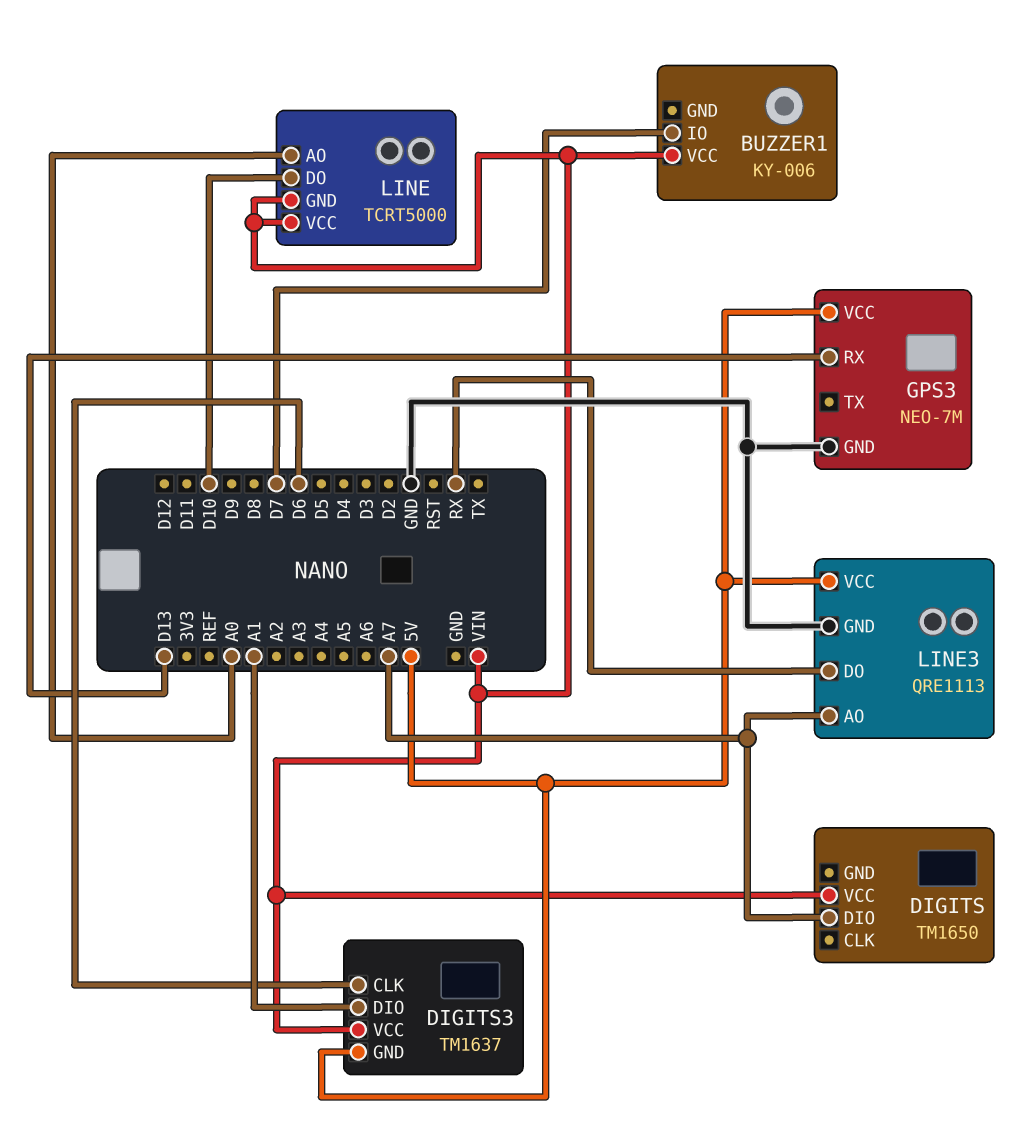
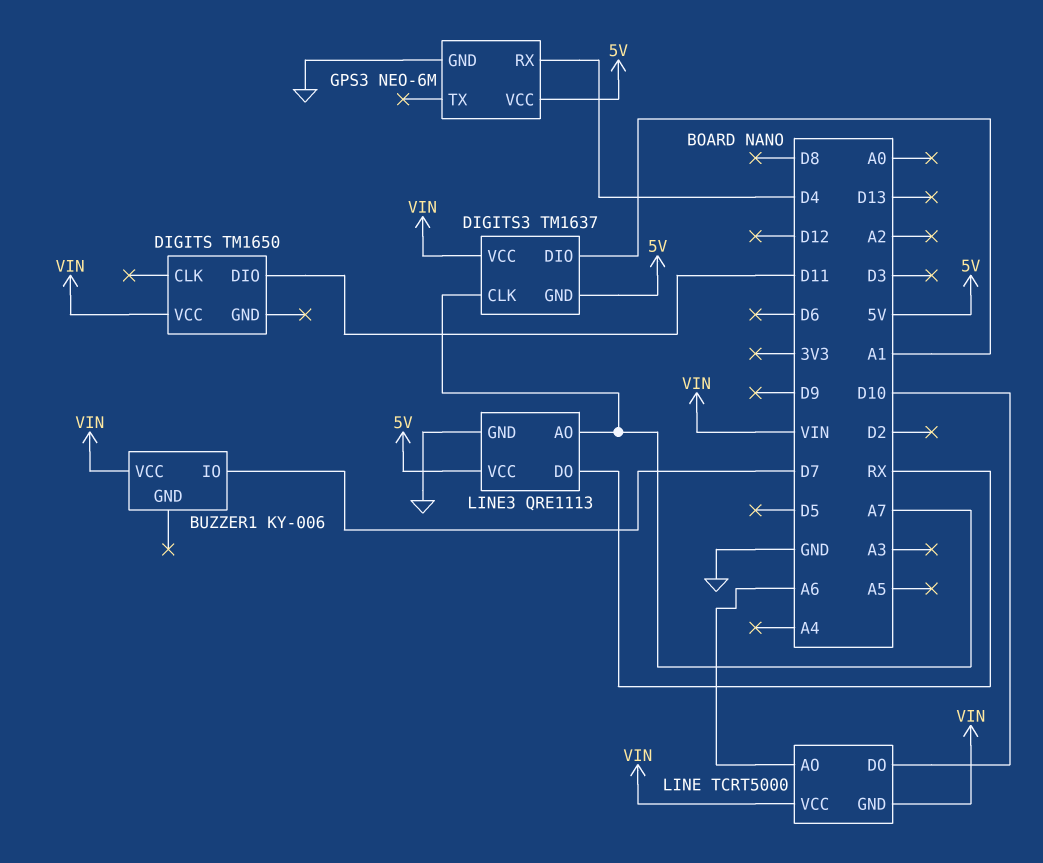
DIGITS pin DIO: A7 -> D11
DIGITS3 pin CLK: D6 -> A7
GPS3: NEO-7M -> NEO-6M
GPS3 pin RX: D13 -> D4
LINE pin AO: A0 -> A6

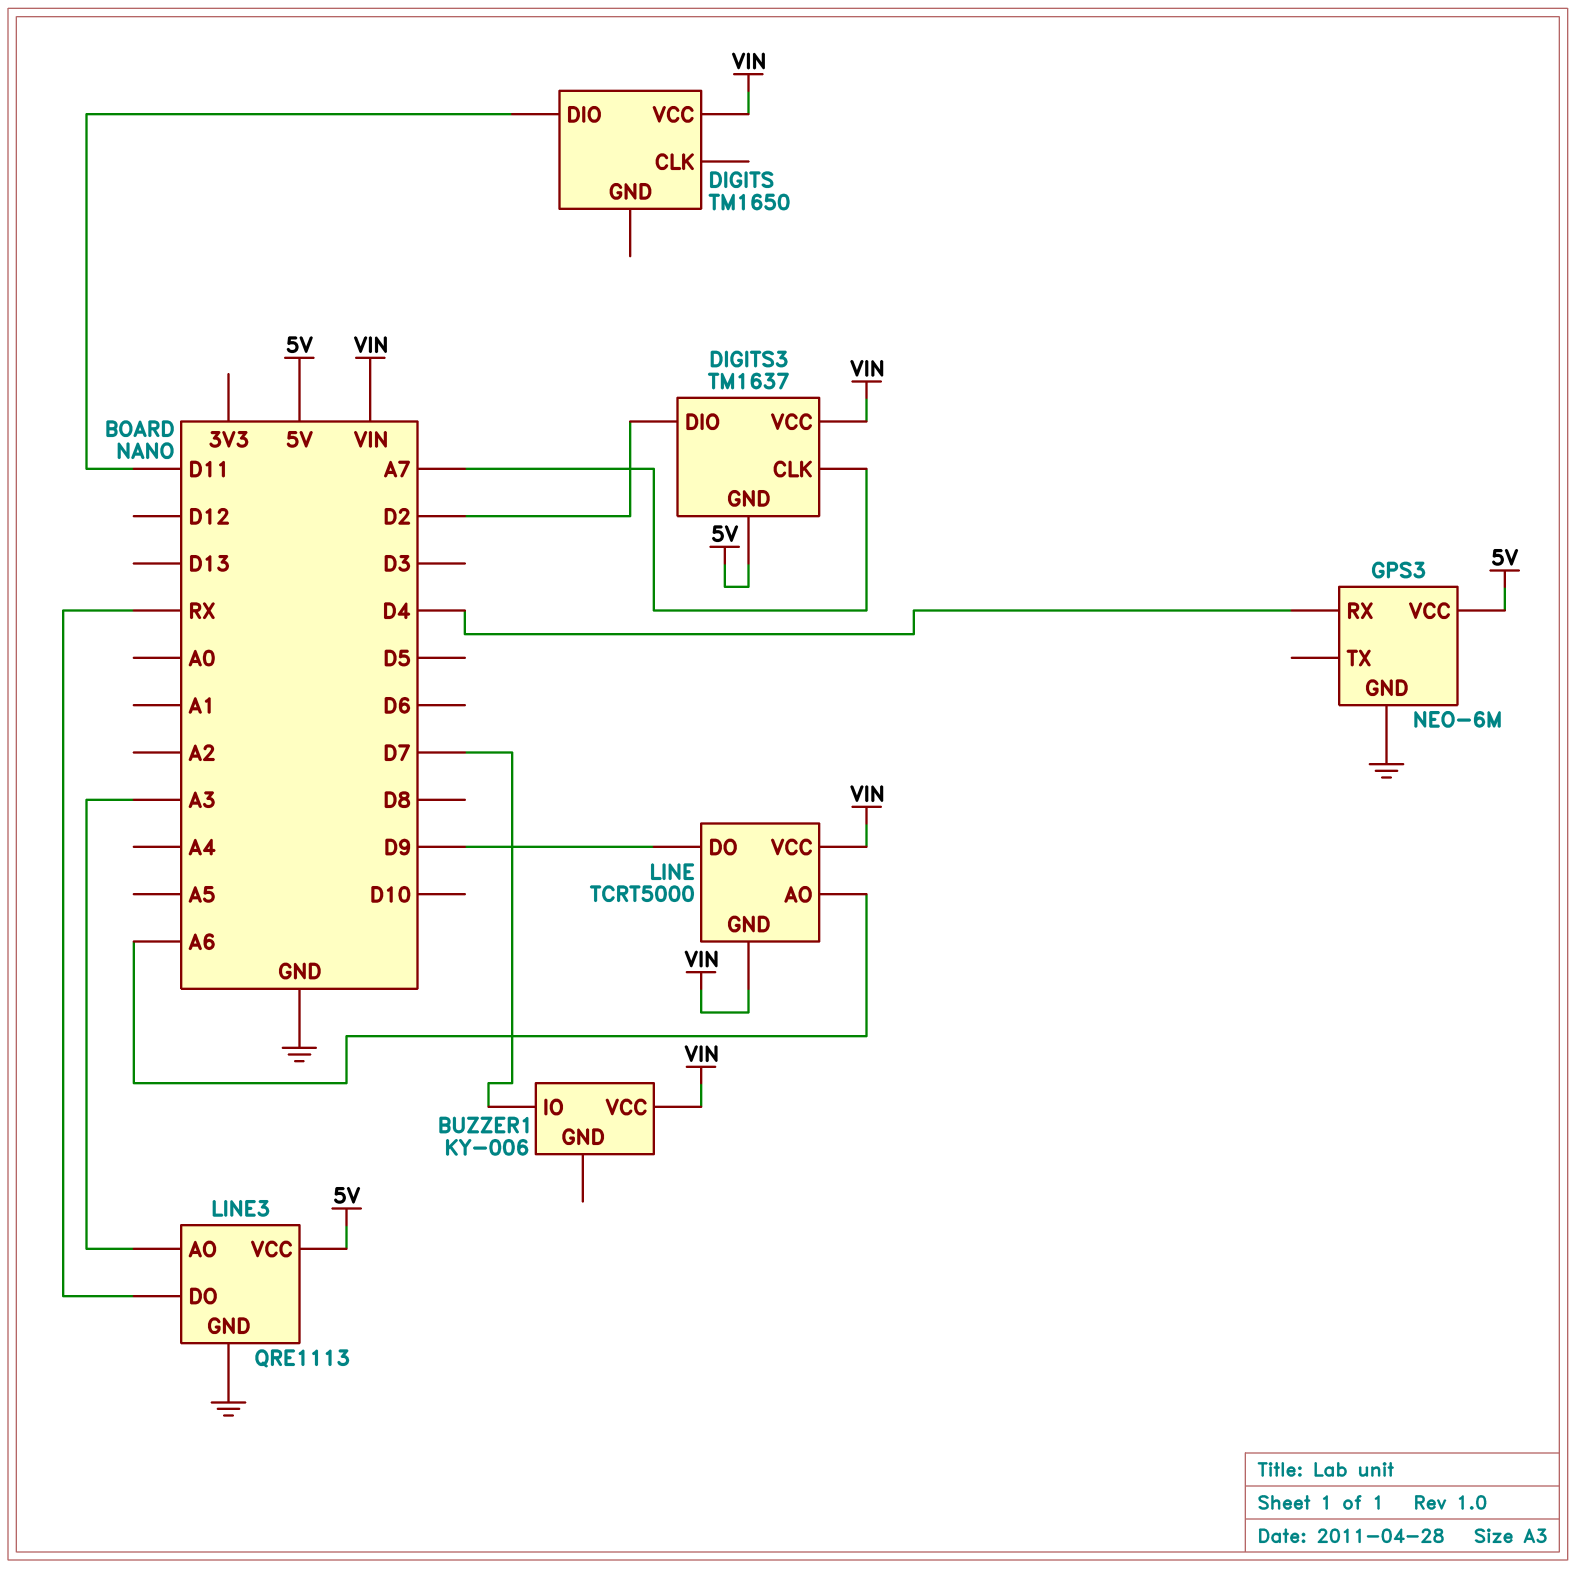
DIGITS3 pin DIO: A1 -> D2
LINE pin DO: D10 -> D9
LINE3 pin AO: A7 -> A3

